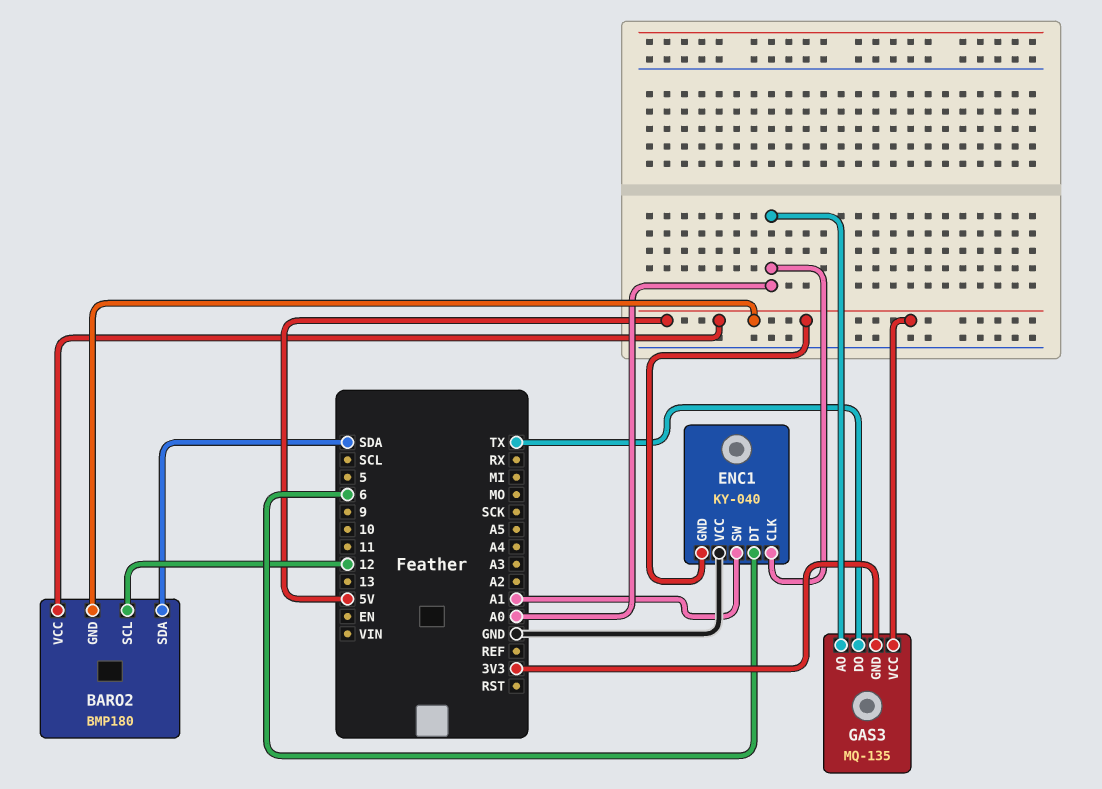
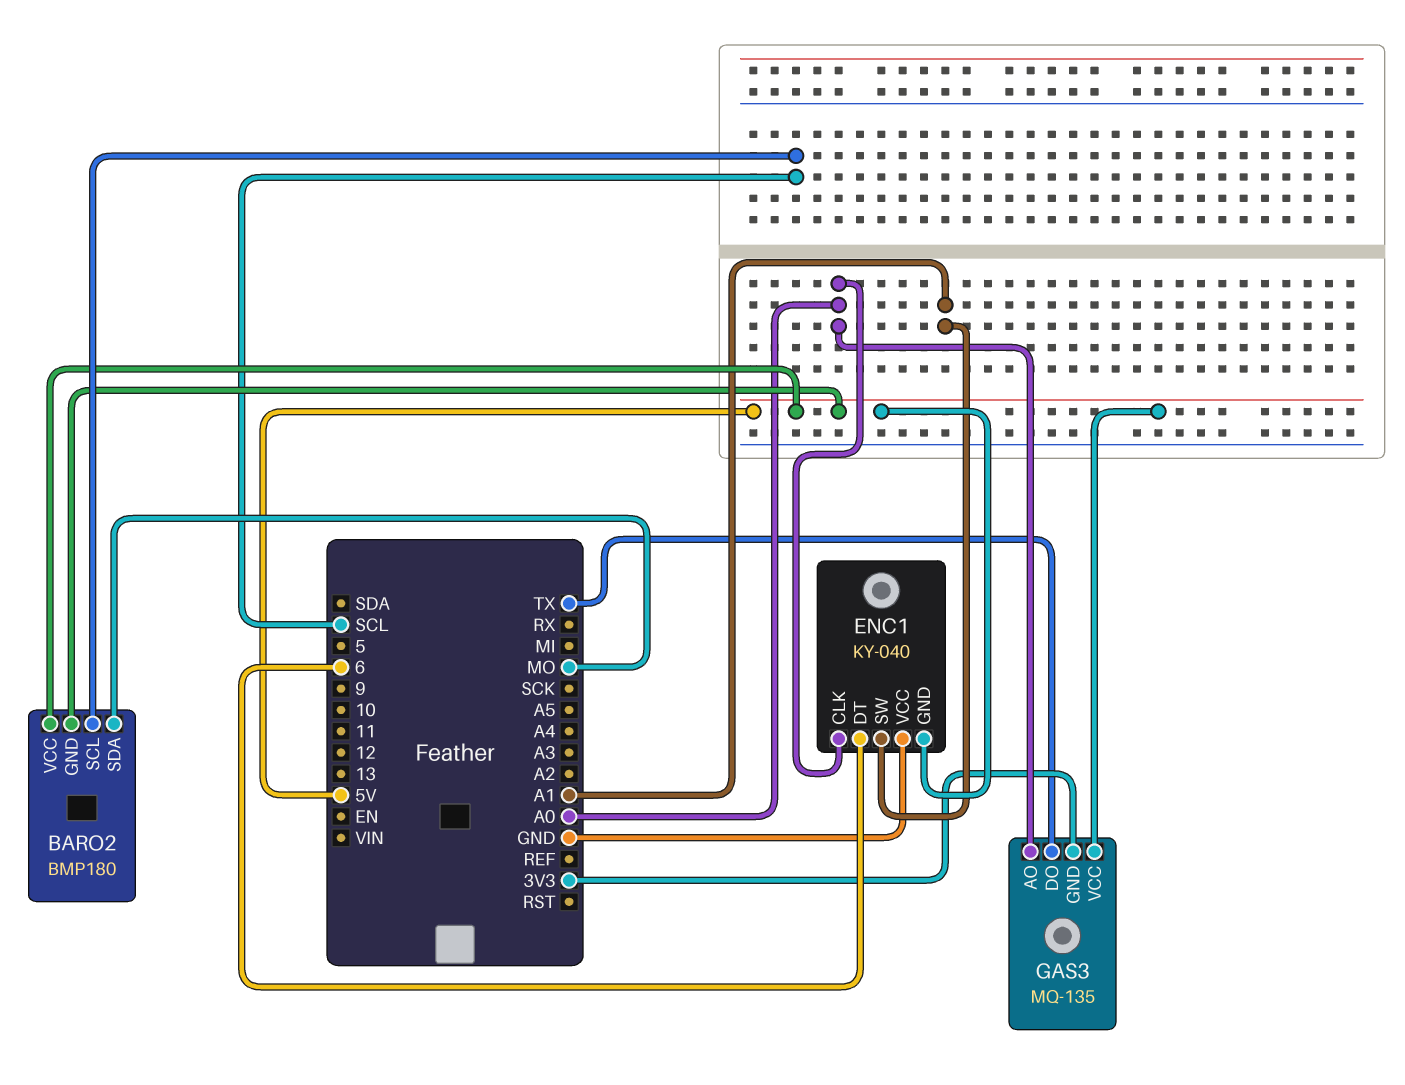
BARO2 pin SCL: 12 -> SCL
BARO2 pin SDA: SDA -> MO

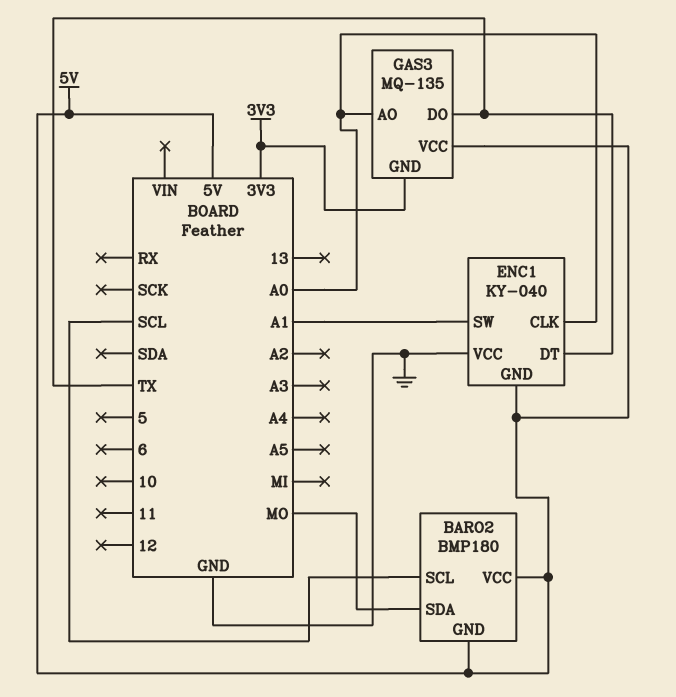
ENC1 pin DT: 6 -> TX

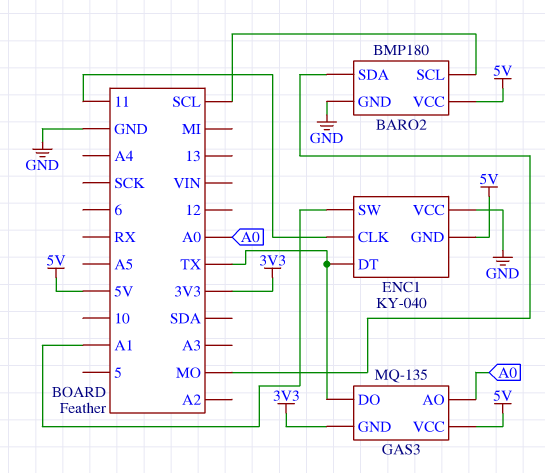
BARO2 pin GND: 5V -> GND
ENC1 pin CLK: A0 -> 11

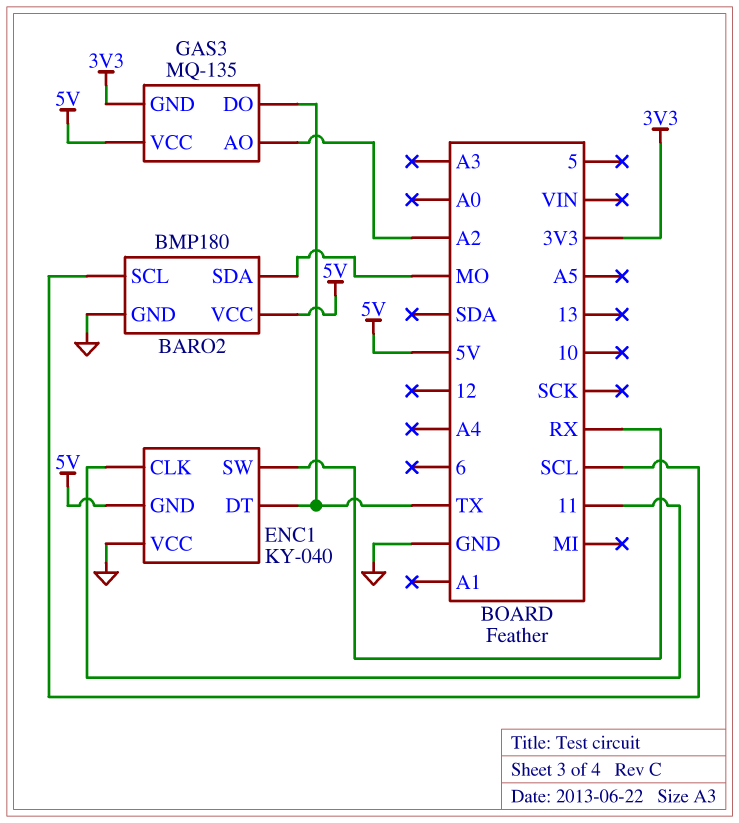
ENC1 pin SW: A1 -> RX
GAS3 pin AO: A0 -> A2

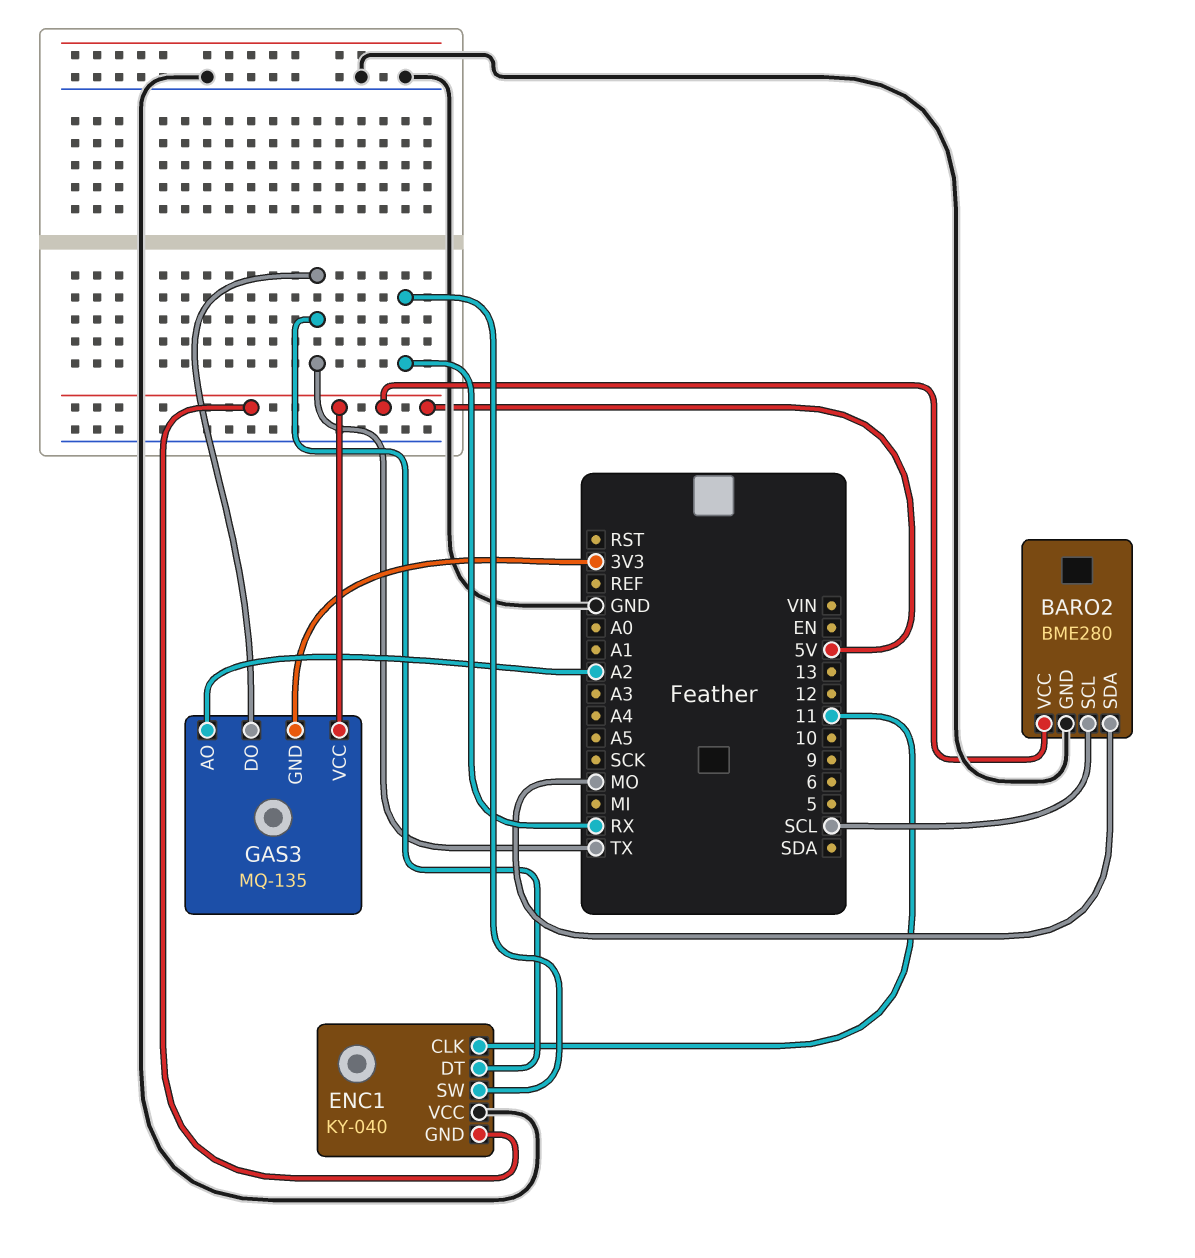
BARO2: BMP180 -> BME280

